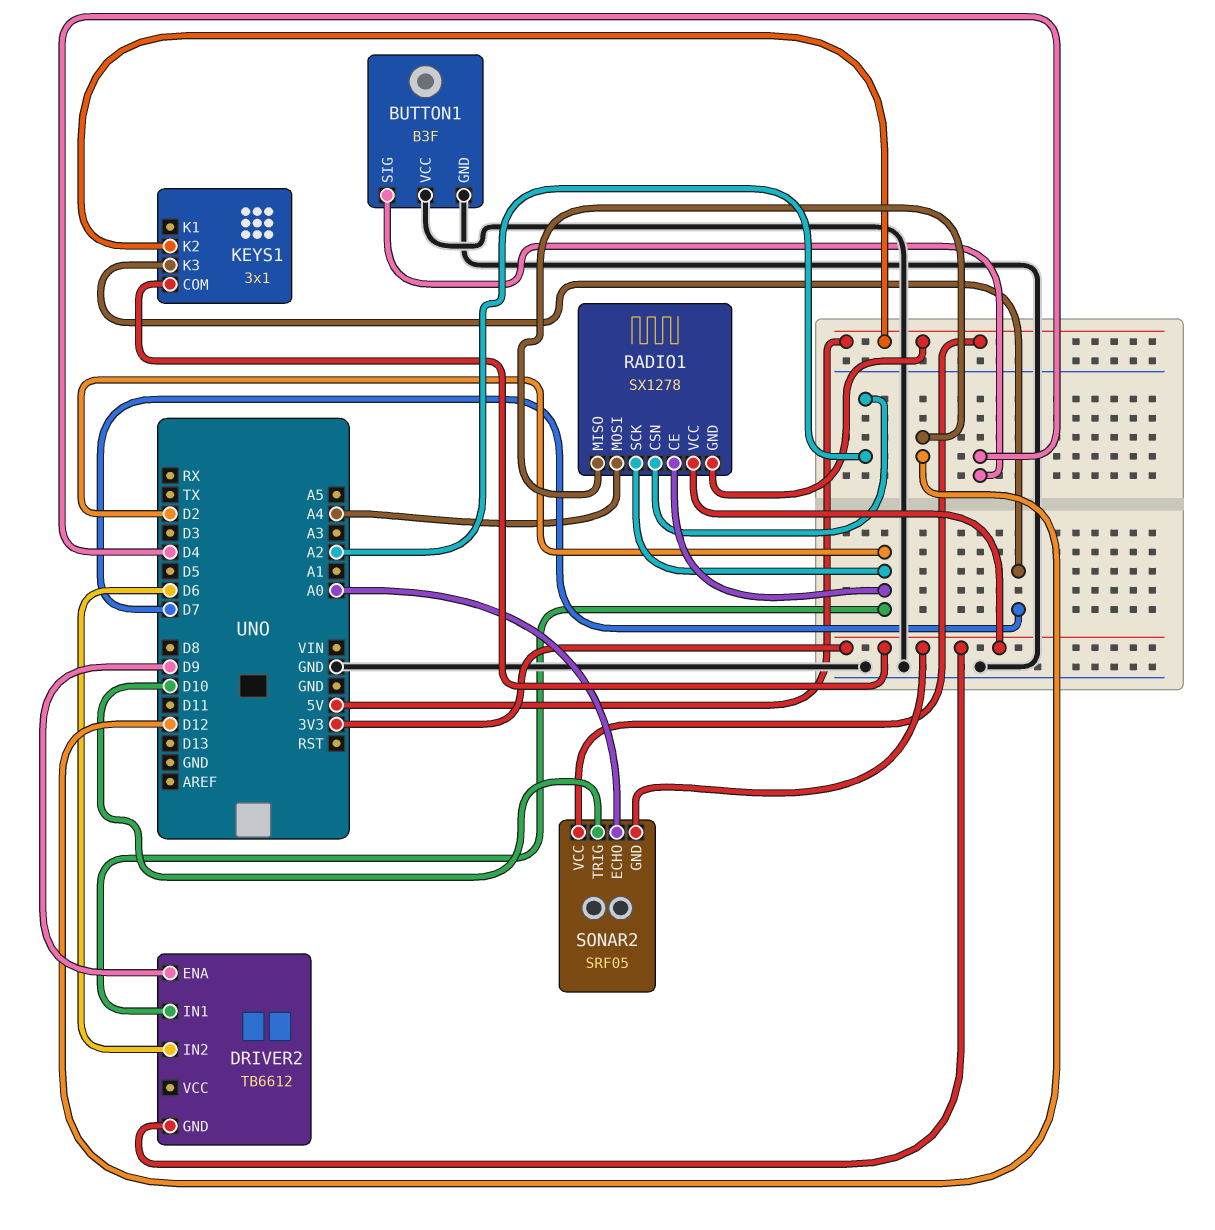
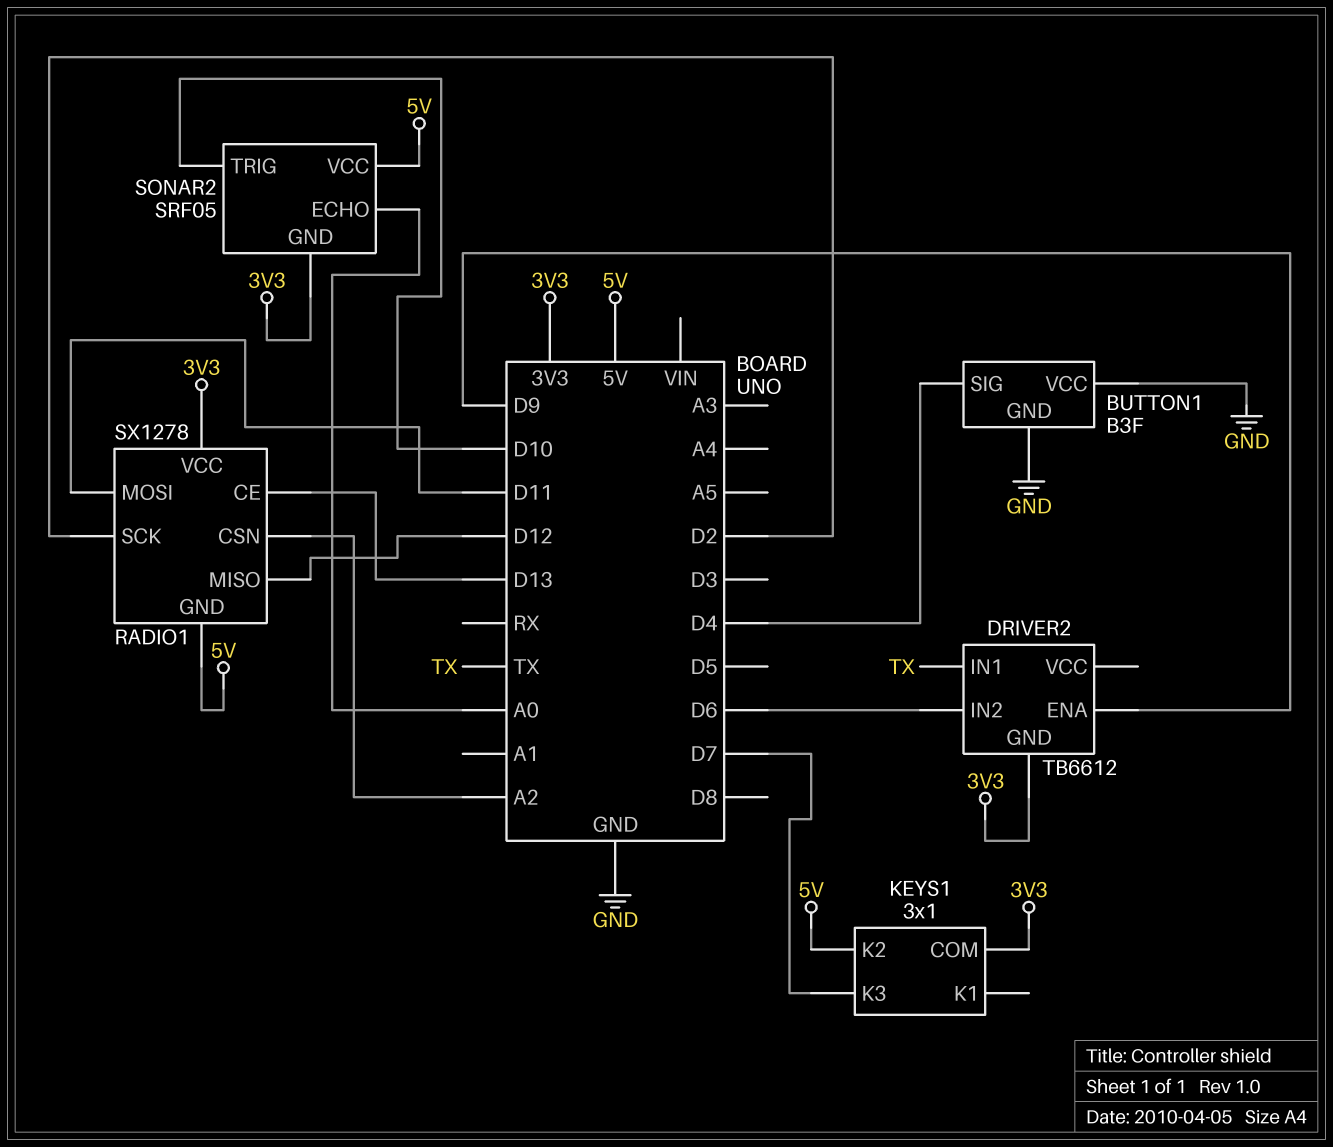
DRIVER2 pin IN1: D2 -> TX
RADIO1 pin CE: D2 -> D13
RADIO1 pin MOSI: A4 -> D11

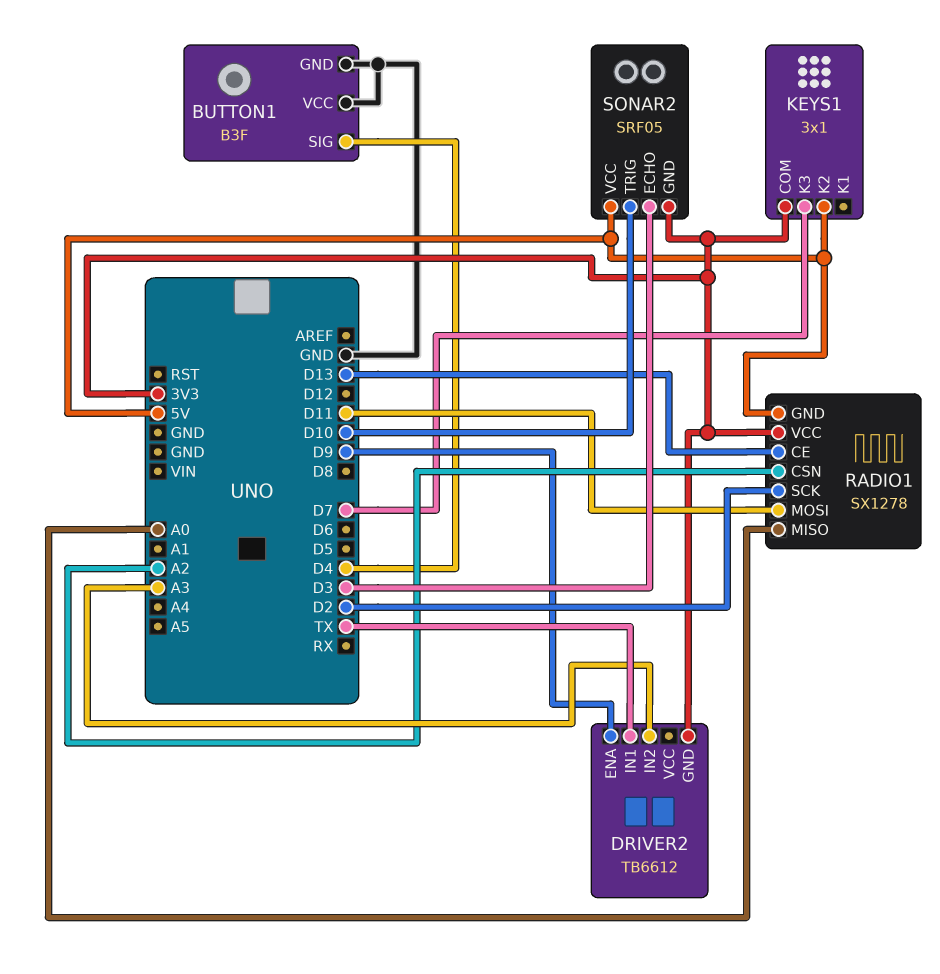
DRIVER2 pin IN2: D6 -> A3
RADIO1 pin MISO: D12 -> A0
SONAR2 pin ECHO: A0 -> D3

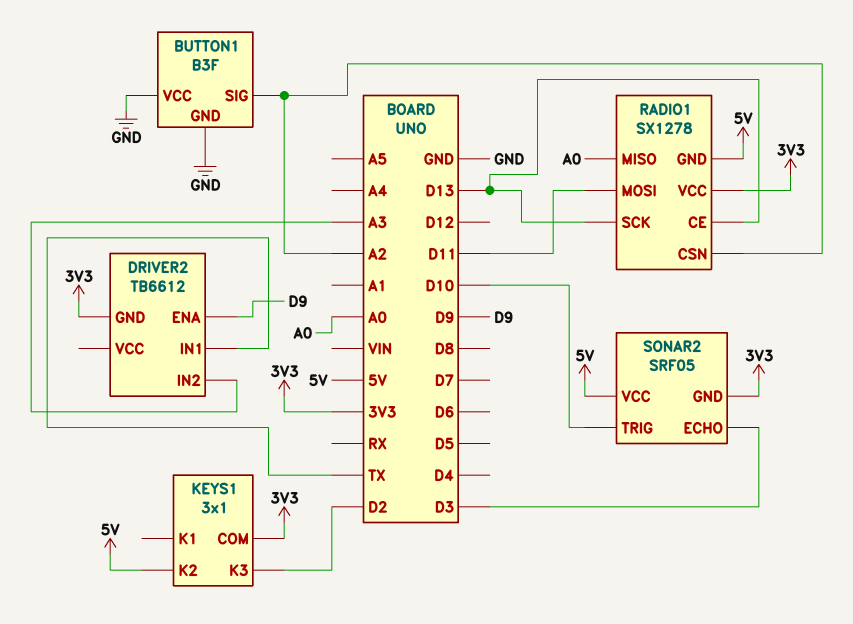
BUTTON1 pin SIG: D4 -> A2
KEYS1 pin K3: D7 -> D2
RADIO1 pin SCK: D2 -> D13

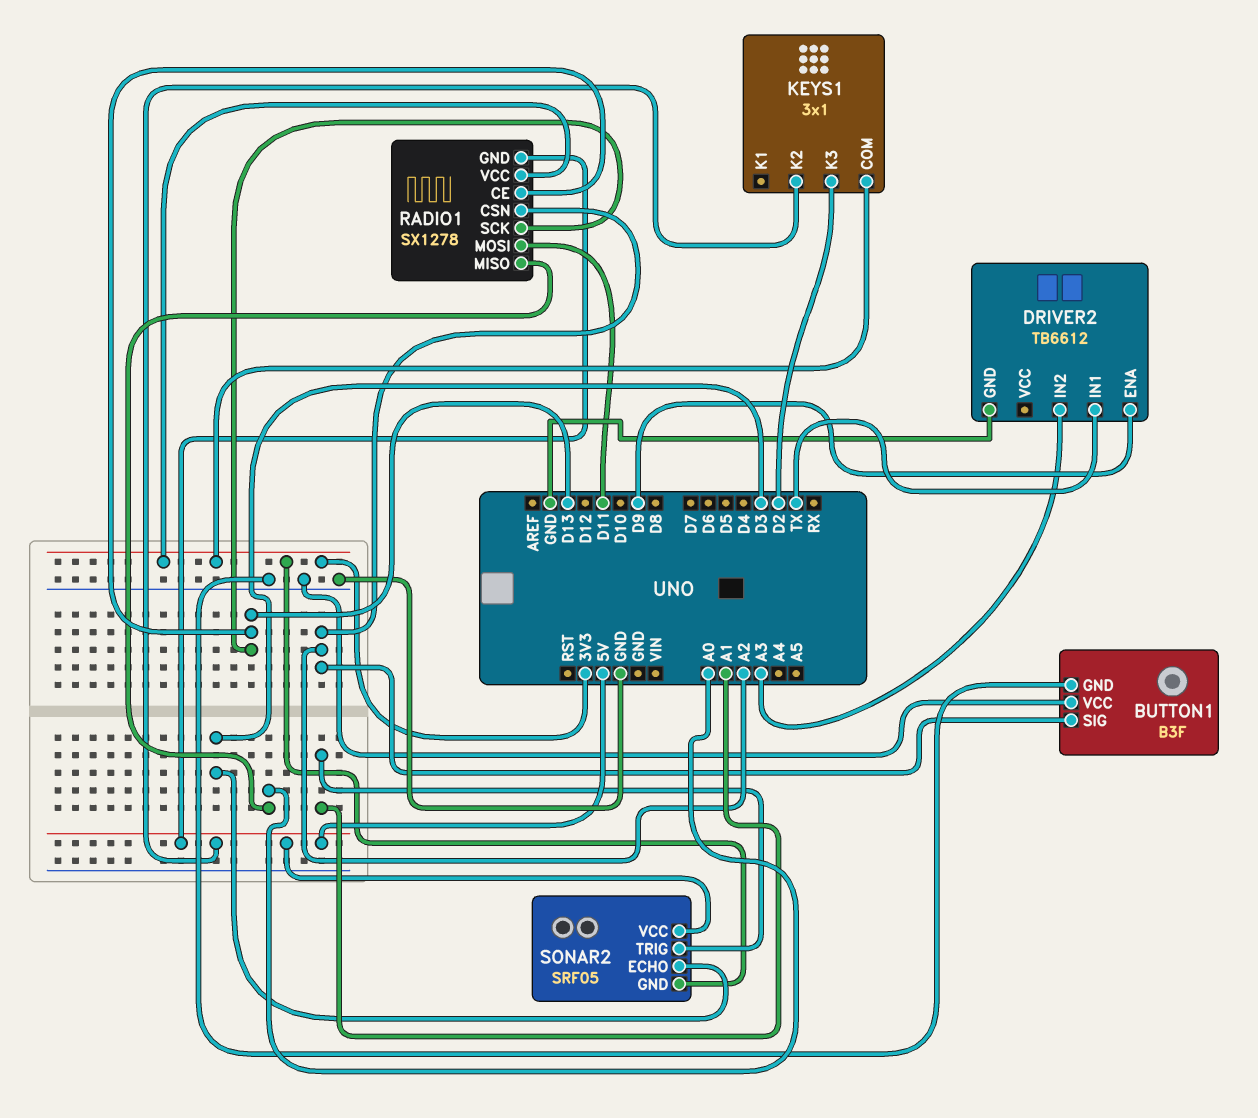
DRIVER2 pin GND: 3V3 -> GND
SONAR2 pin TRIG: D10 -> A1

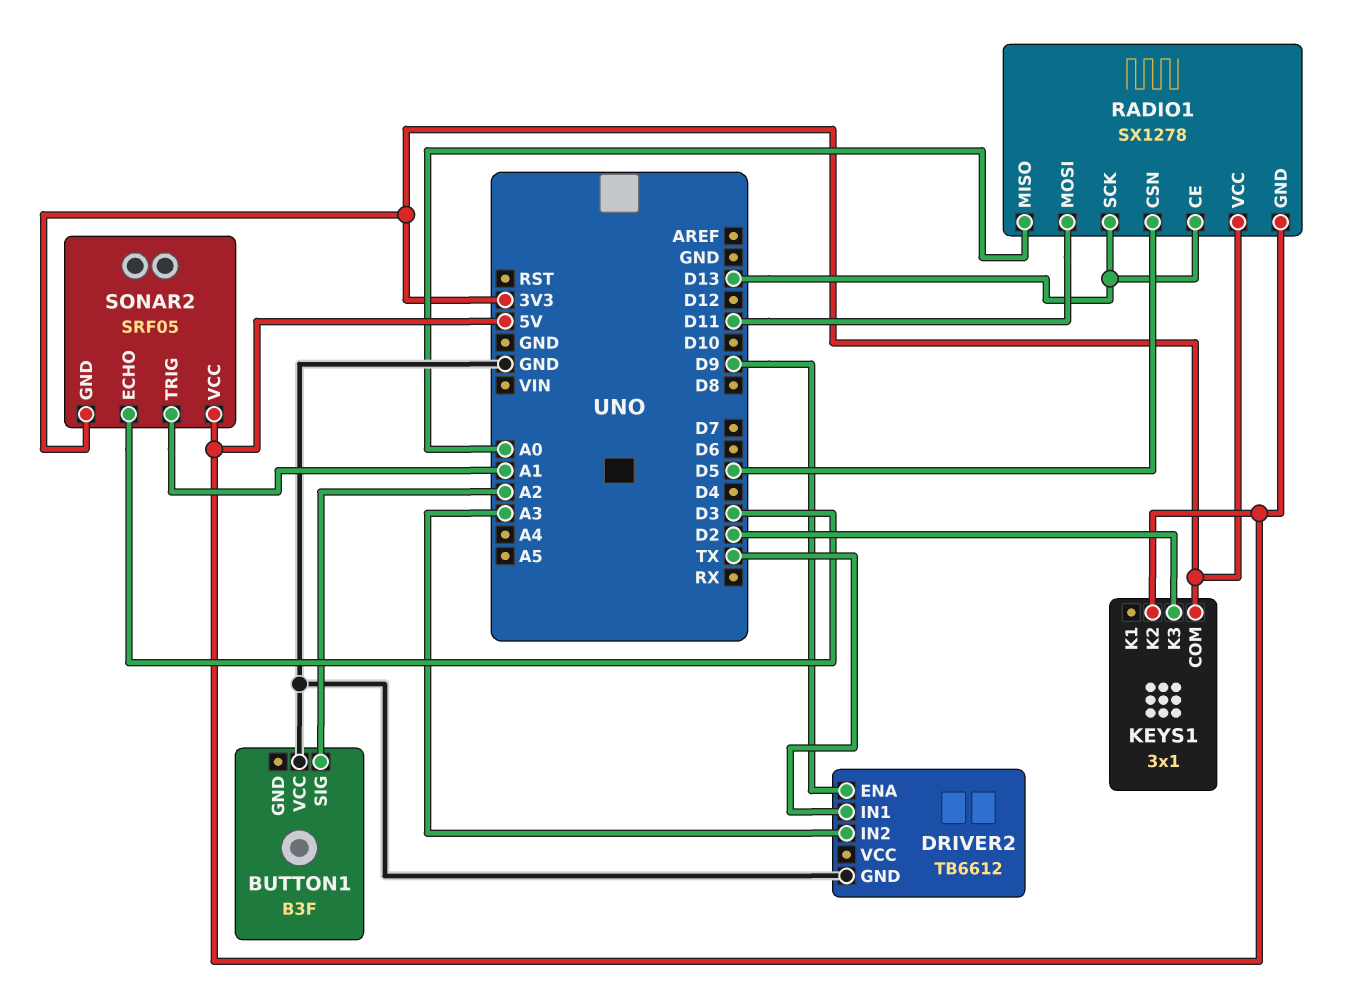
BUTTON1 pin GND: GND -> none
RADIO1 pin CSN: A2 -> D5

